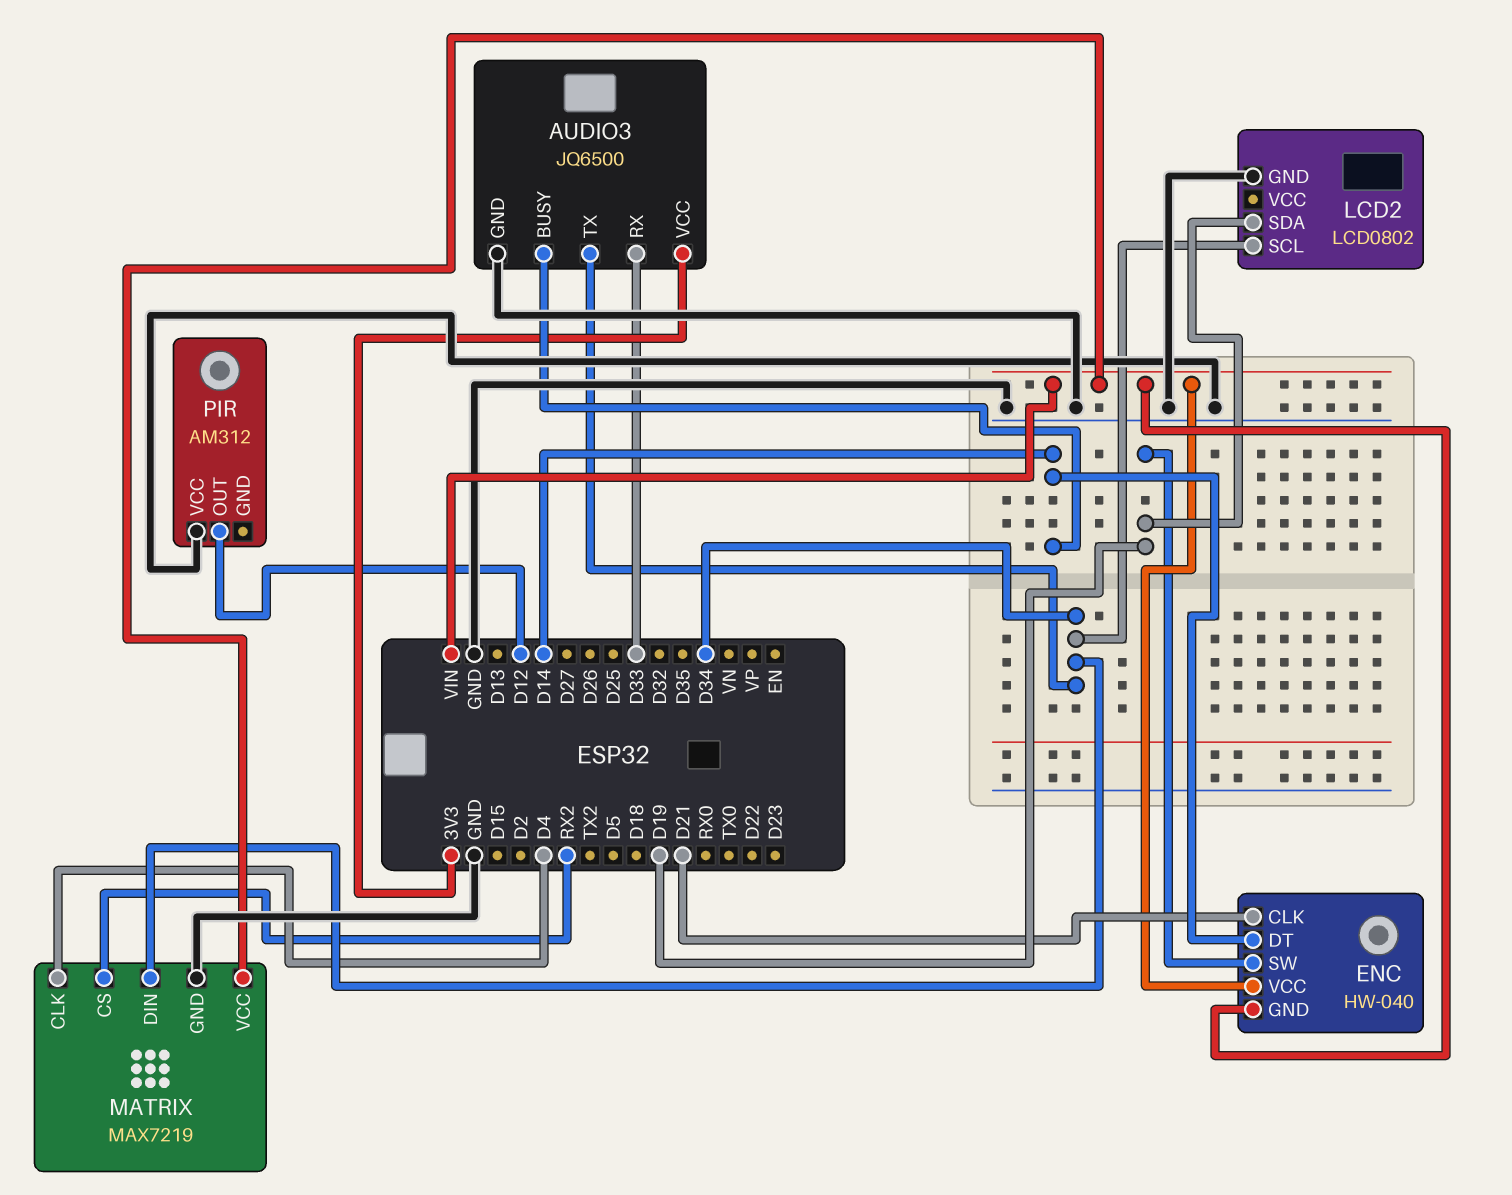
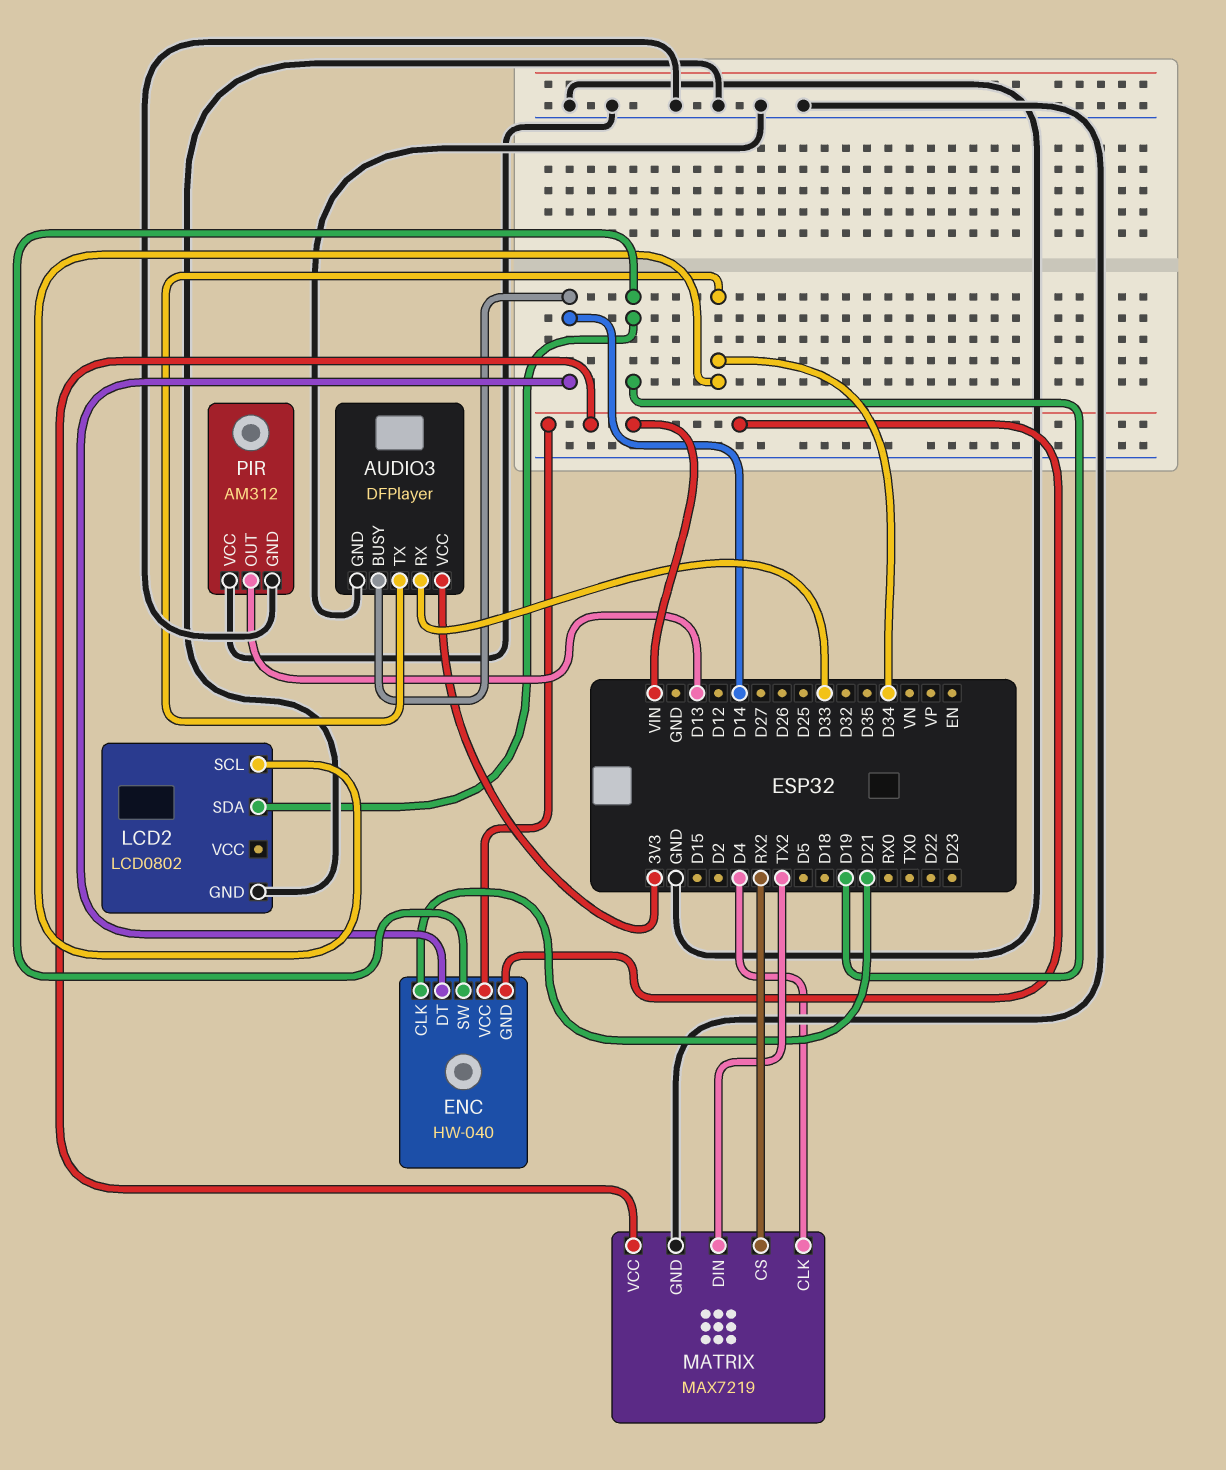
AUDIO3: JQ6500 -> DFPlayer
MATRIX pin DIN: D34 -> TX2
PIR pin GND: none -> GND
PIR pin OUT: D12 -> D13

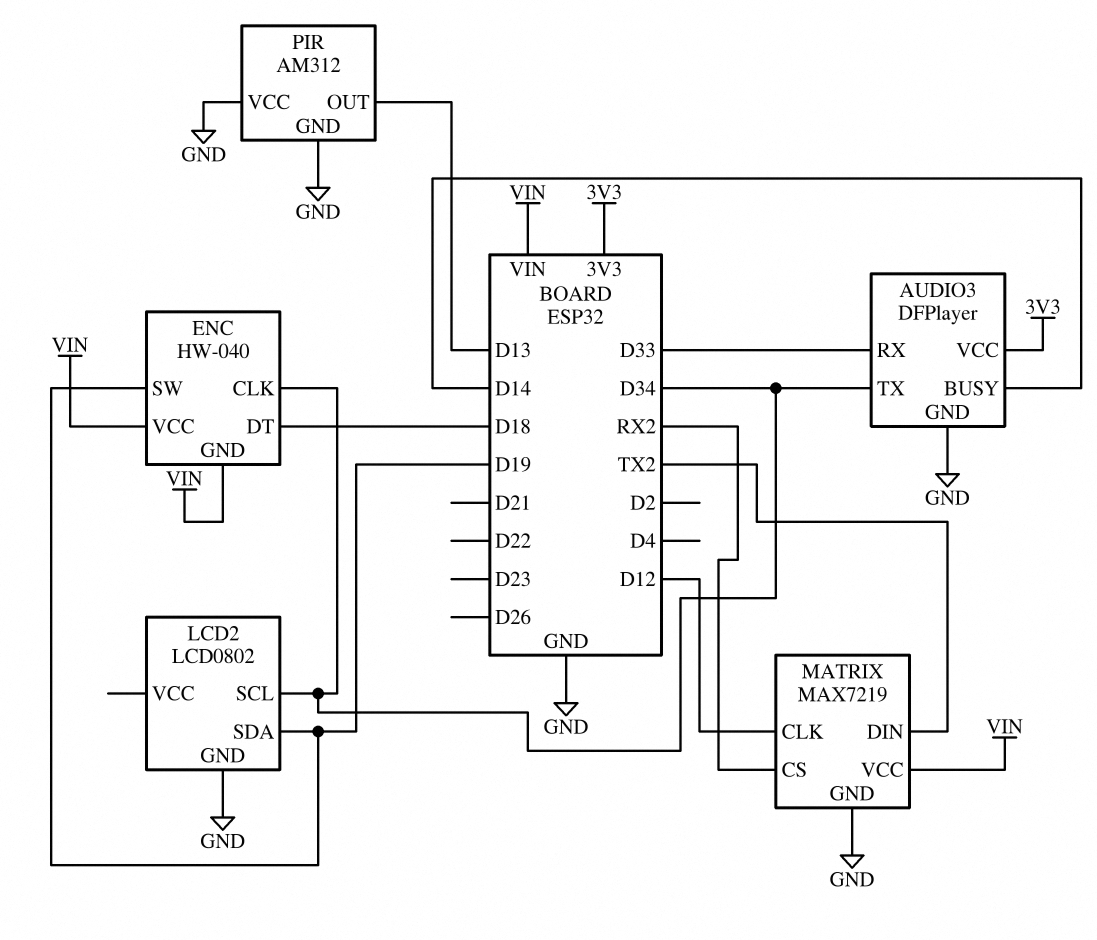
ENC pin CLK: D21 -> D34
ENC pin DT: D14 -> D18
MATRIX pin CLK: D4 -> D12

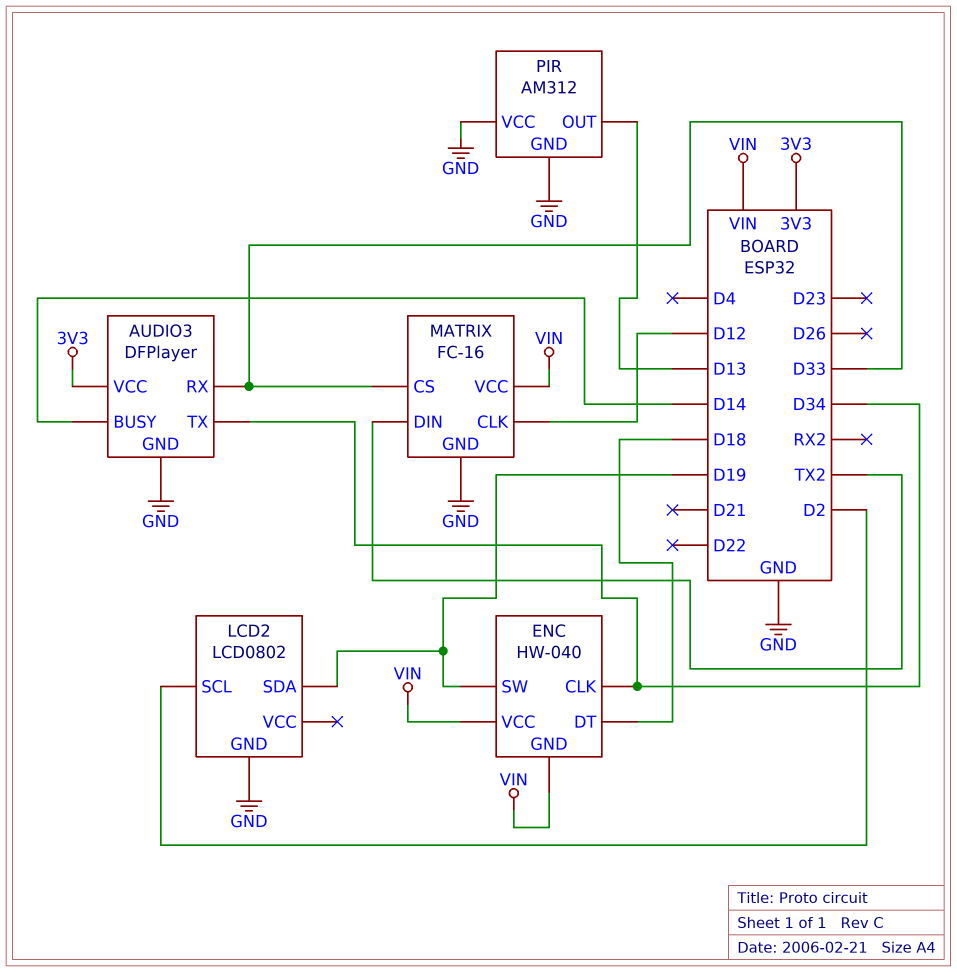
LCD2 pin SCL: D34 -> D2
MATRIX: MAX7219 -> FC-16
MATRIX pin CS: RX2 -> D33

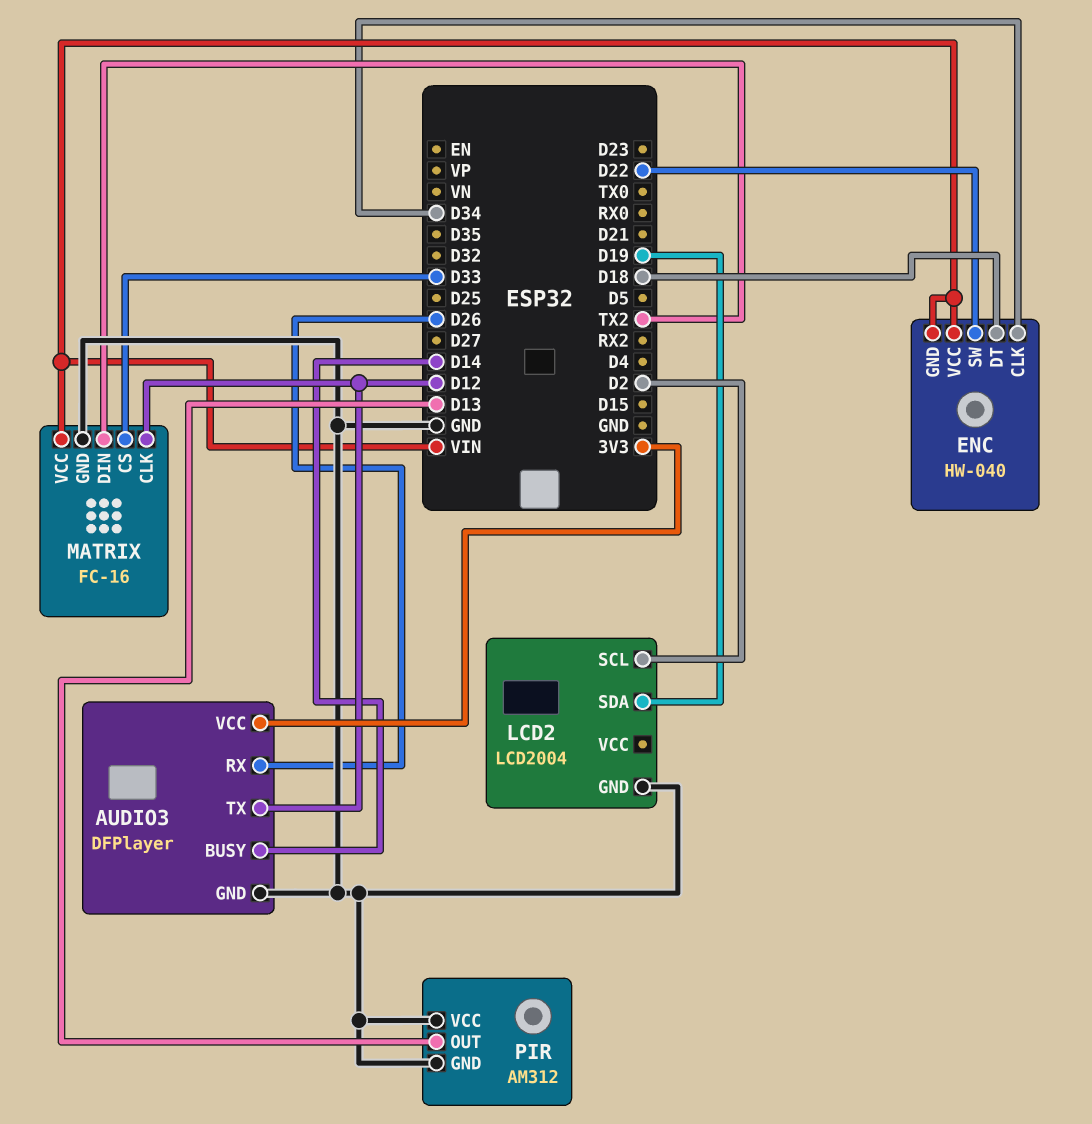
AUDIO3 pin RX: D33 -> D26
AUDIO3 pin TX: D34 -> D12
ENC pin SW: D19 -> D22
LCD2: LCD0802 -> LCD2004

